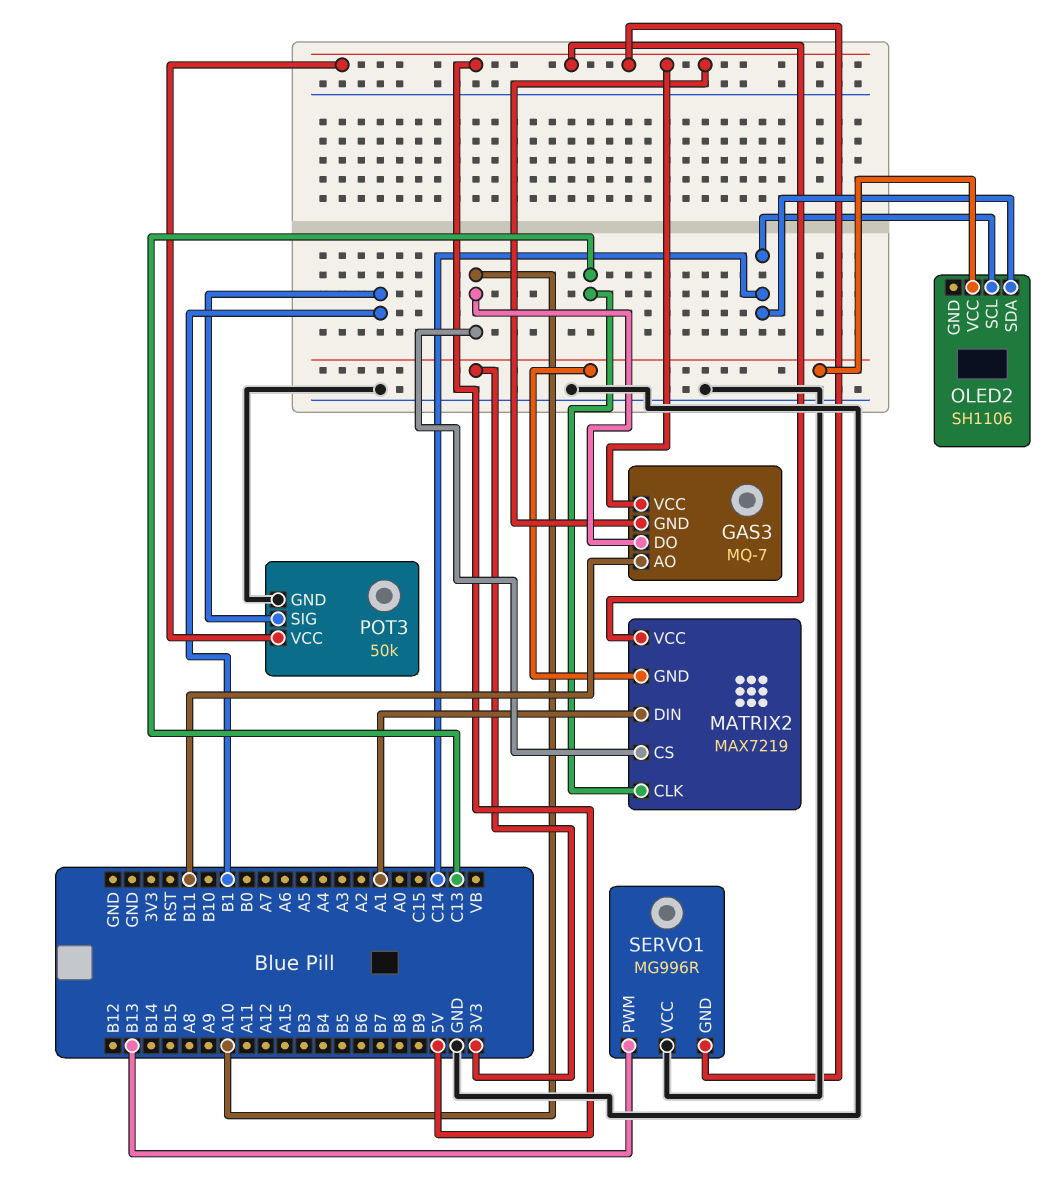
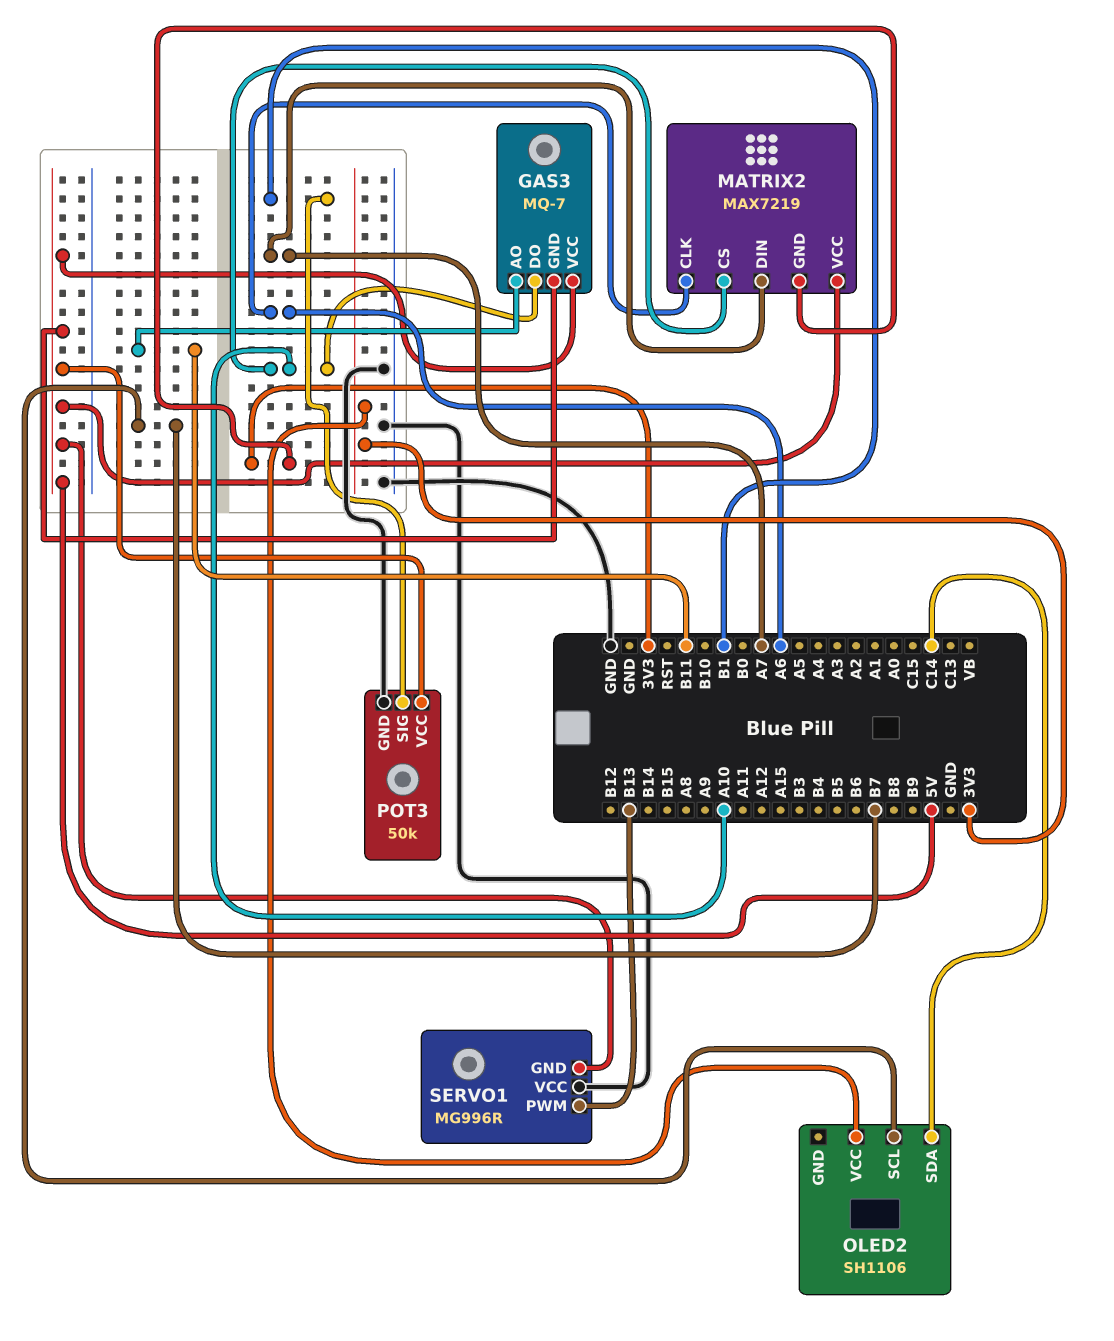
MATRIX2 pin CLK: C13 -> A6
MATRIX2 pin DIN: A1 -> A7
OLED2 pin SCL: C14 -> B7

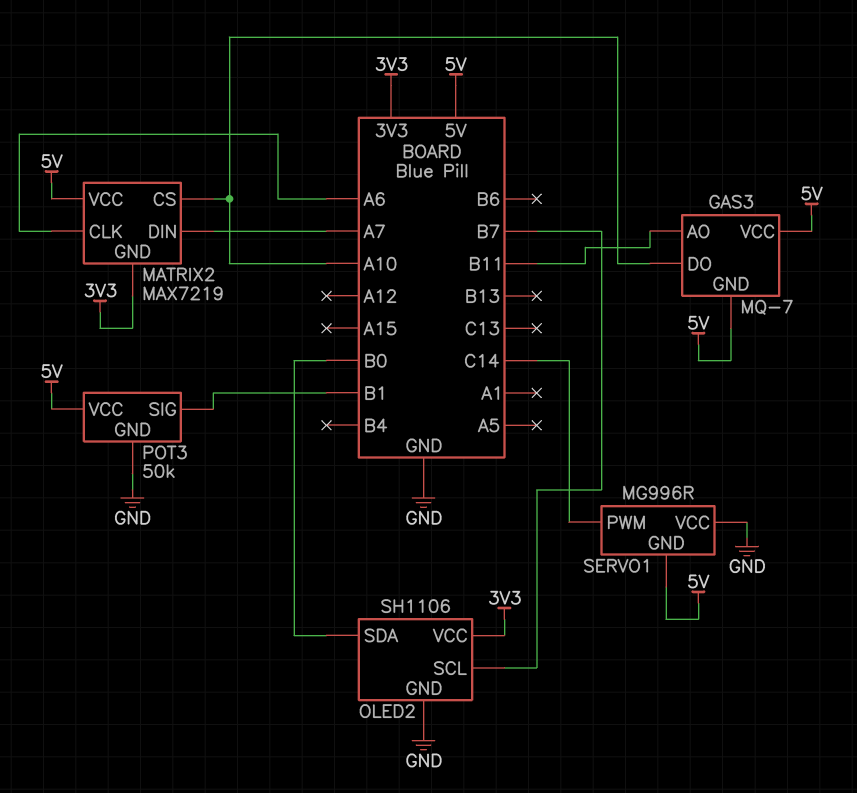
OLED2 pin GND: none -> GND
OLED2 pin SDA: C14 -> B0
SERVO1 pin PWM: B13 -> C14

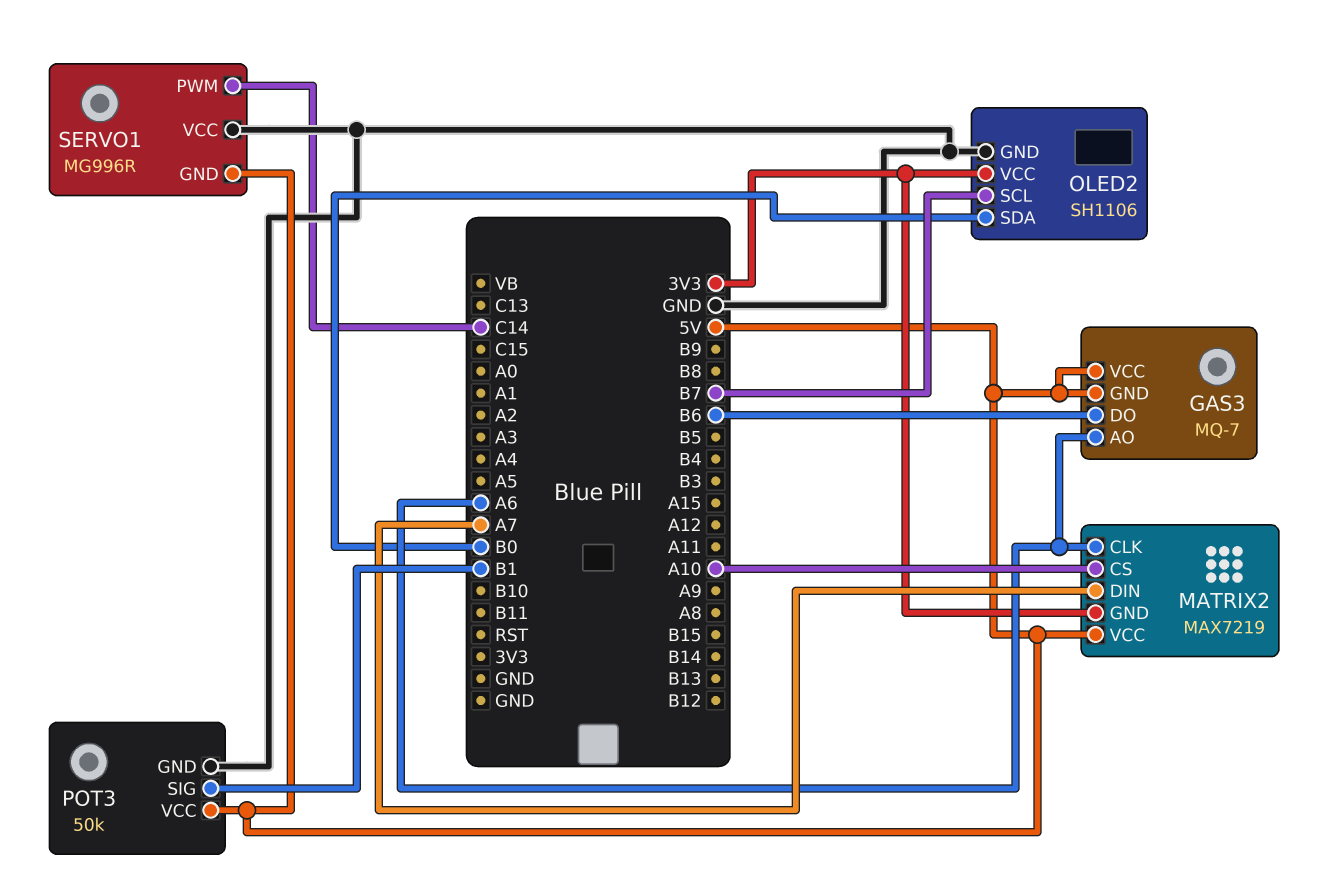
GAS3 pin AO: B11 -> A6
GAS3 pin DO: A10 -> B6

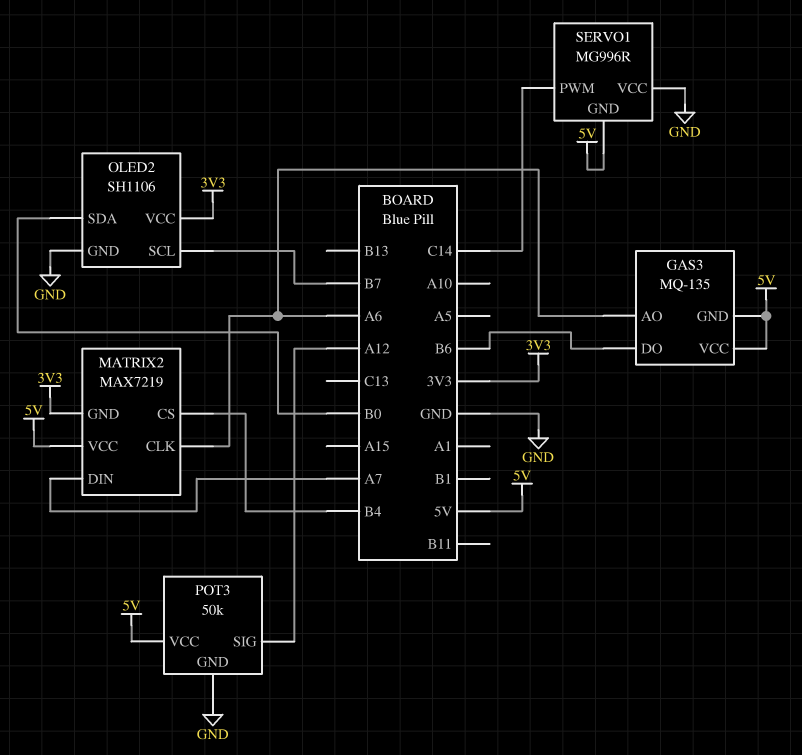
GAS3: MQ-7 -> MQ-135
MATRIX2 pin CS: A10 -> B4
POT3 pin SIG: B1 -> A12

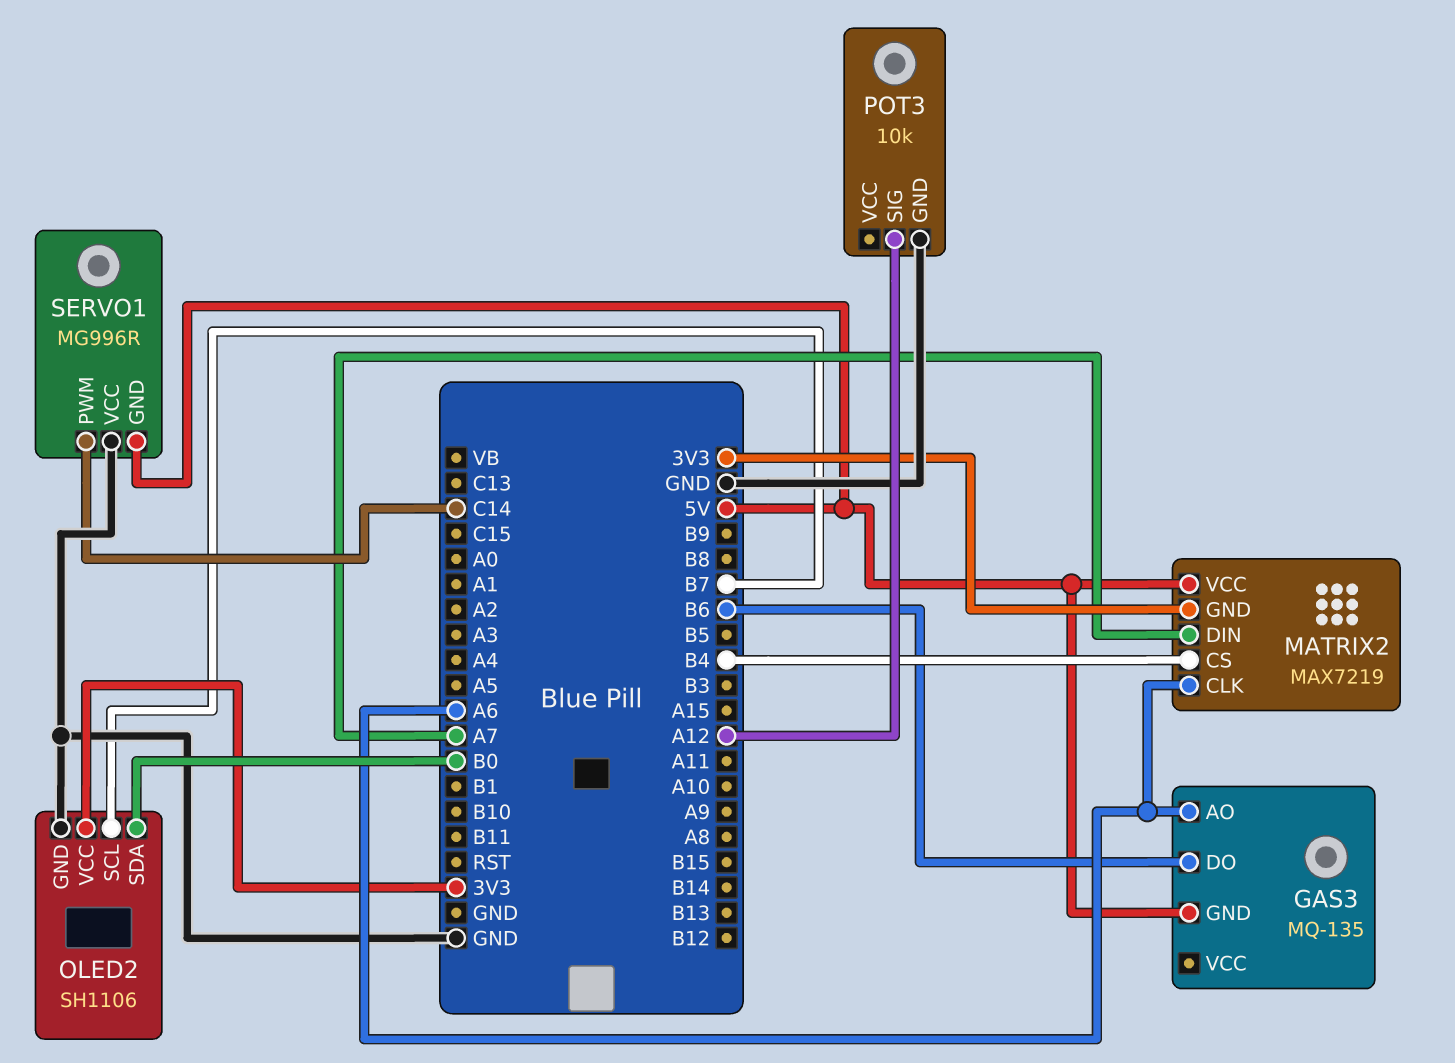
GAS3 pin VCC: 5V -> none
POT3: 50k -> 10k
POT3 pin VCC: 5V -> none

